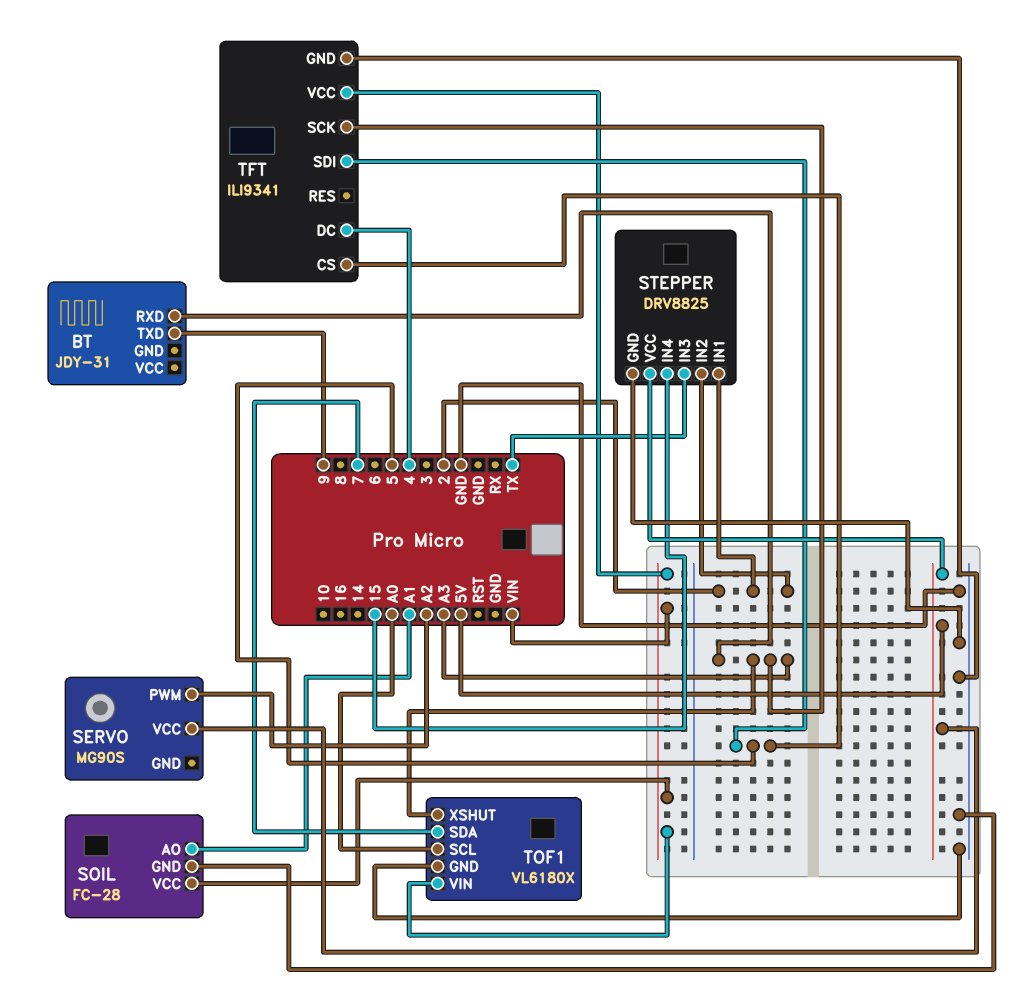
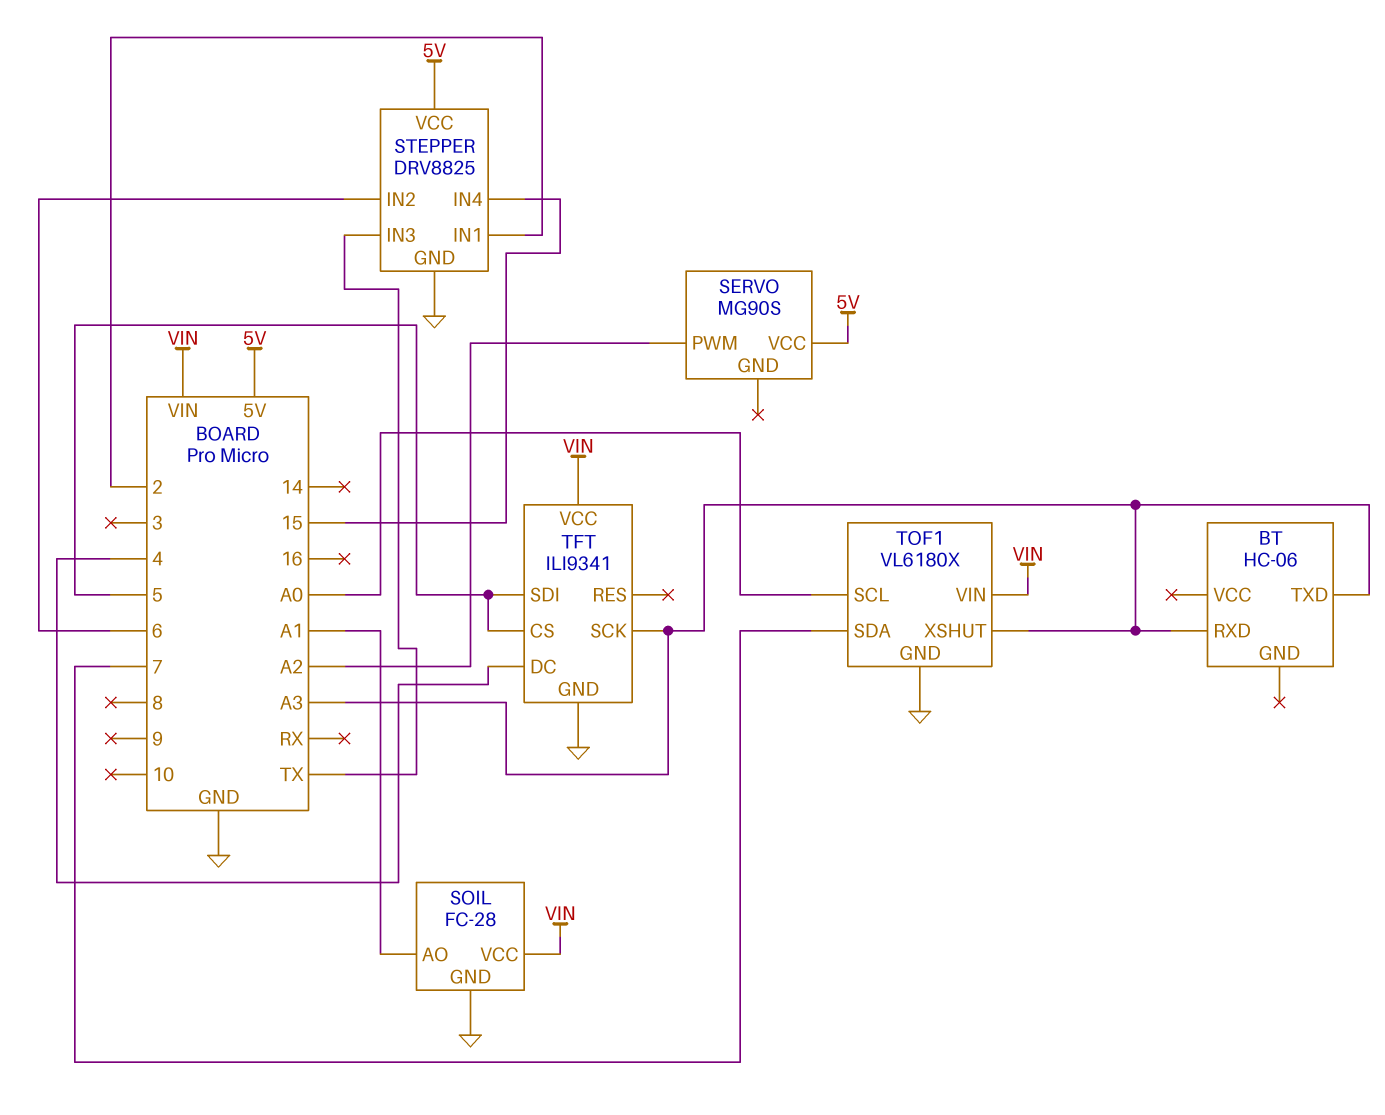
BT: JDY-31 -> HC-06
BT pin TXD: 9 -> A3
STEPPER pin IN2: 2 -> 6

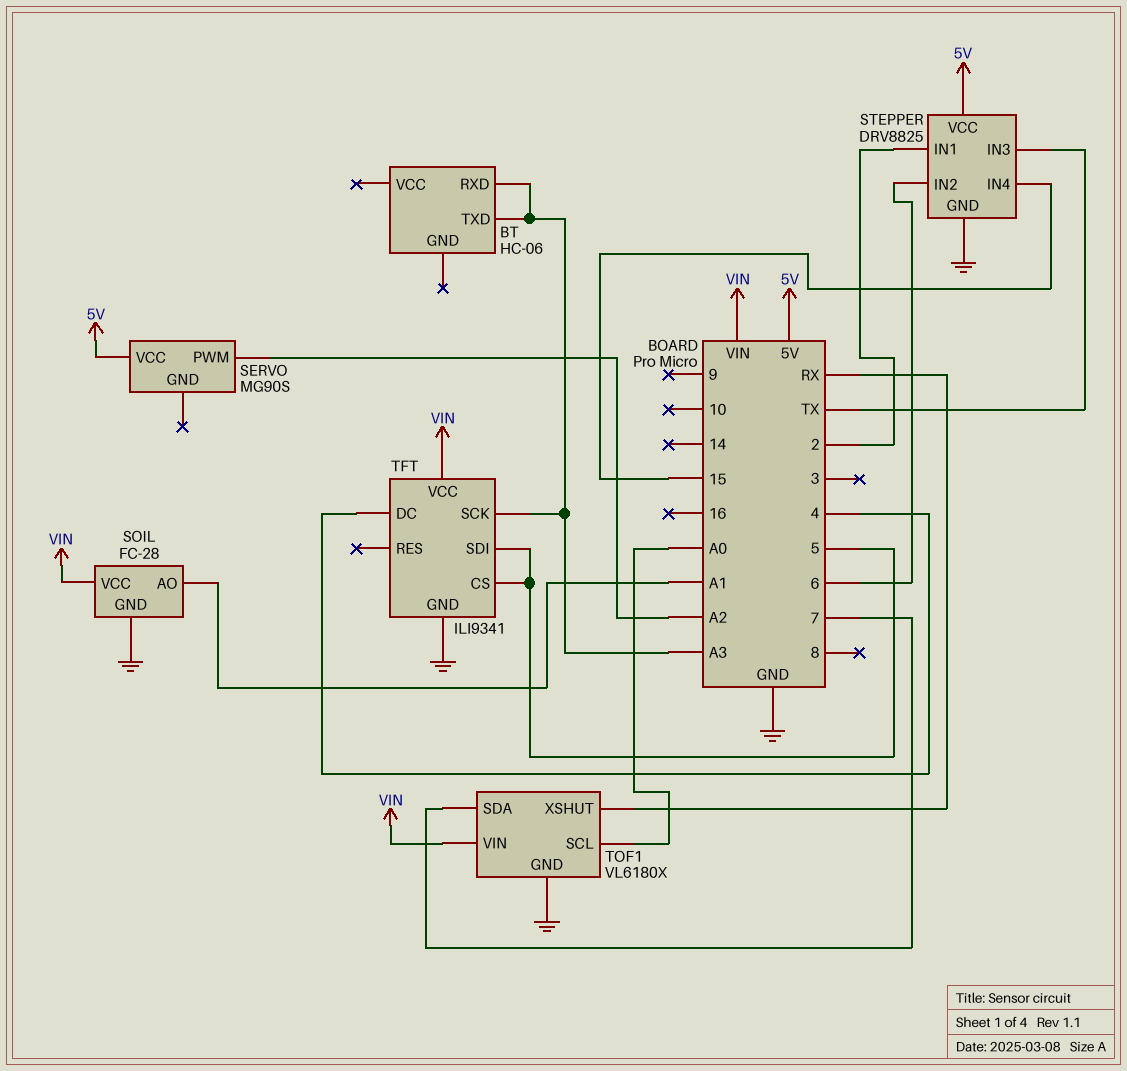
TOF1 pin XSHUT: A3 -> RX

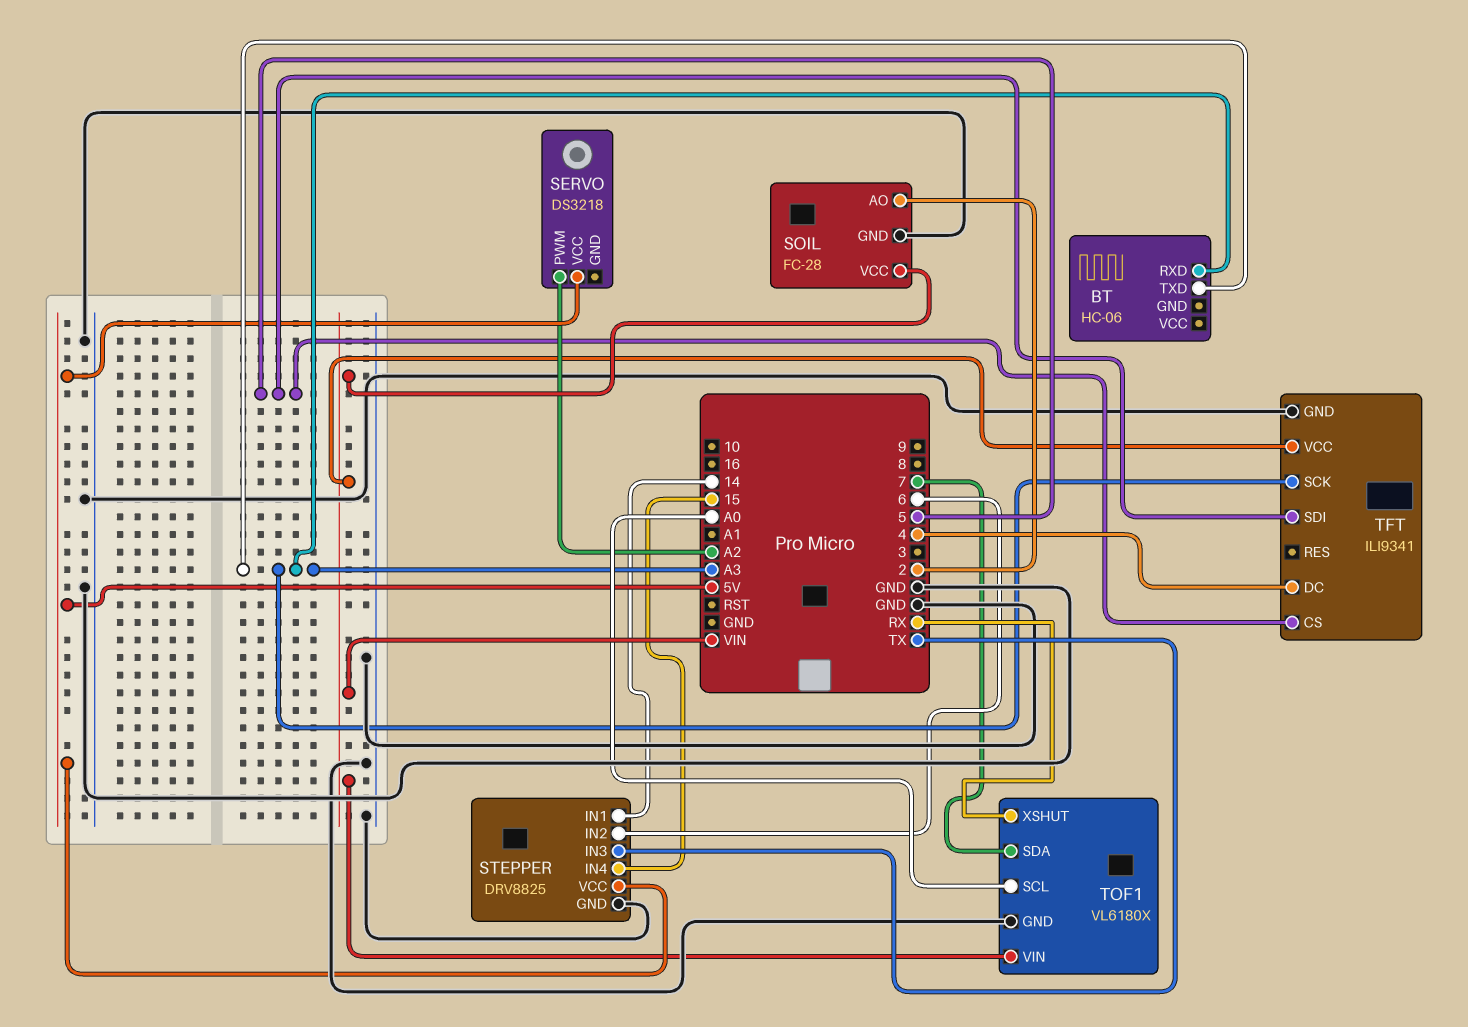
SERVO: MG90S -> DS3218
SOIL pin AO: A1 -> 2
STEPPER pin IN1: 2 -> 14

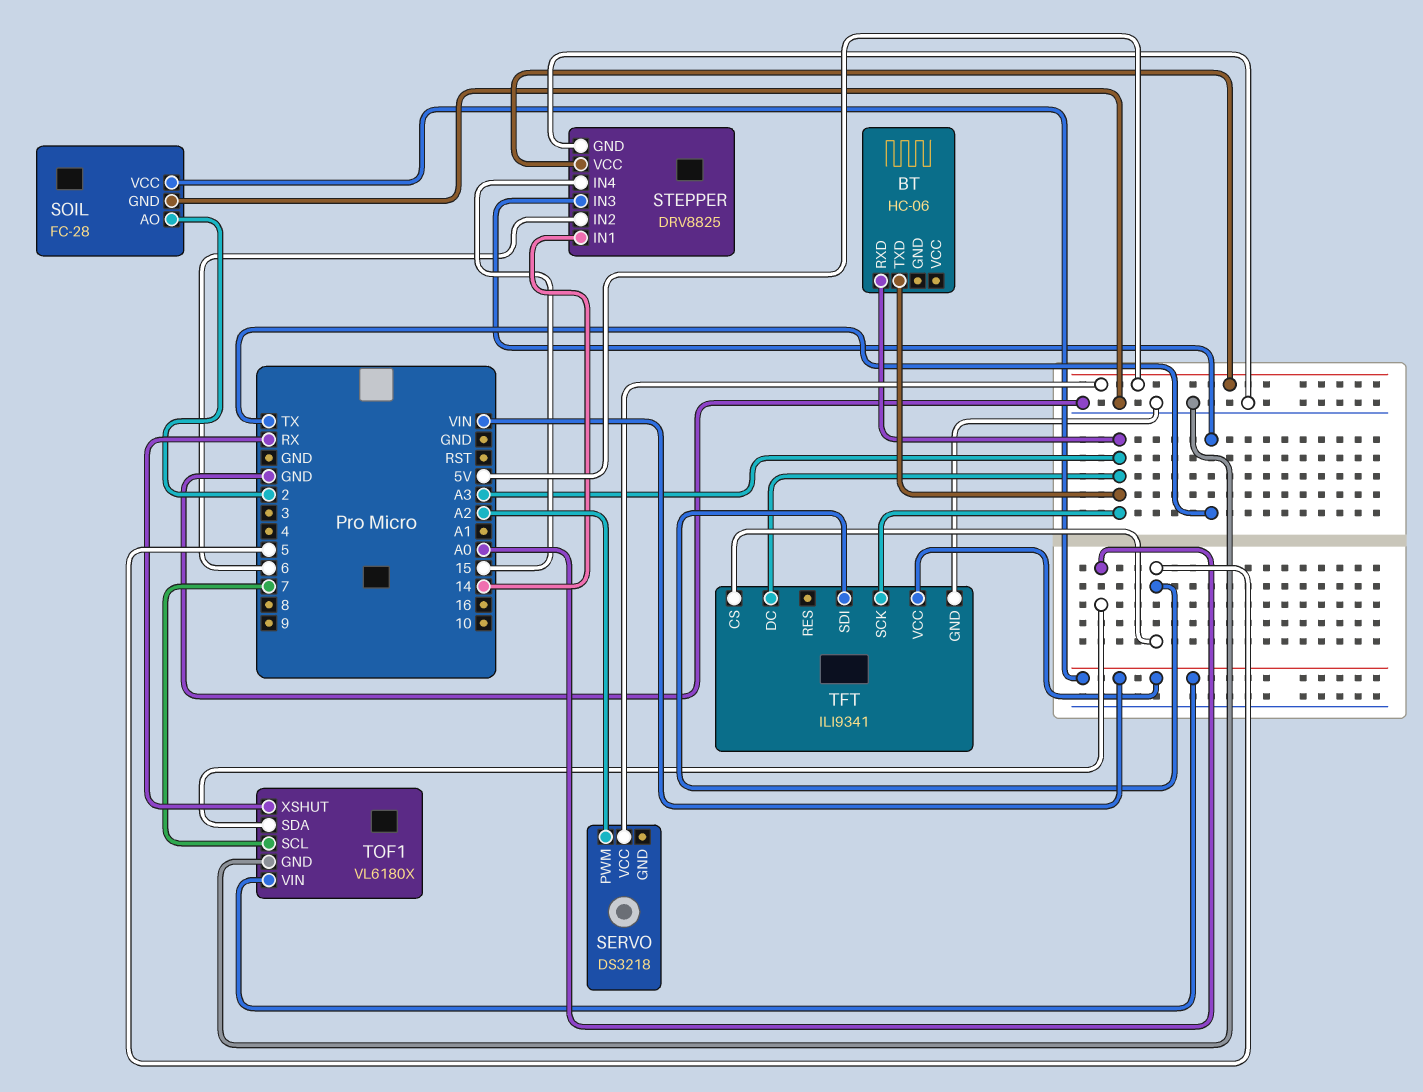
TFT pin DC: 4 -> A3
TOF1 pin SCL: A0 -> 7
TOF1 pin SDA: 7 -> A0

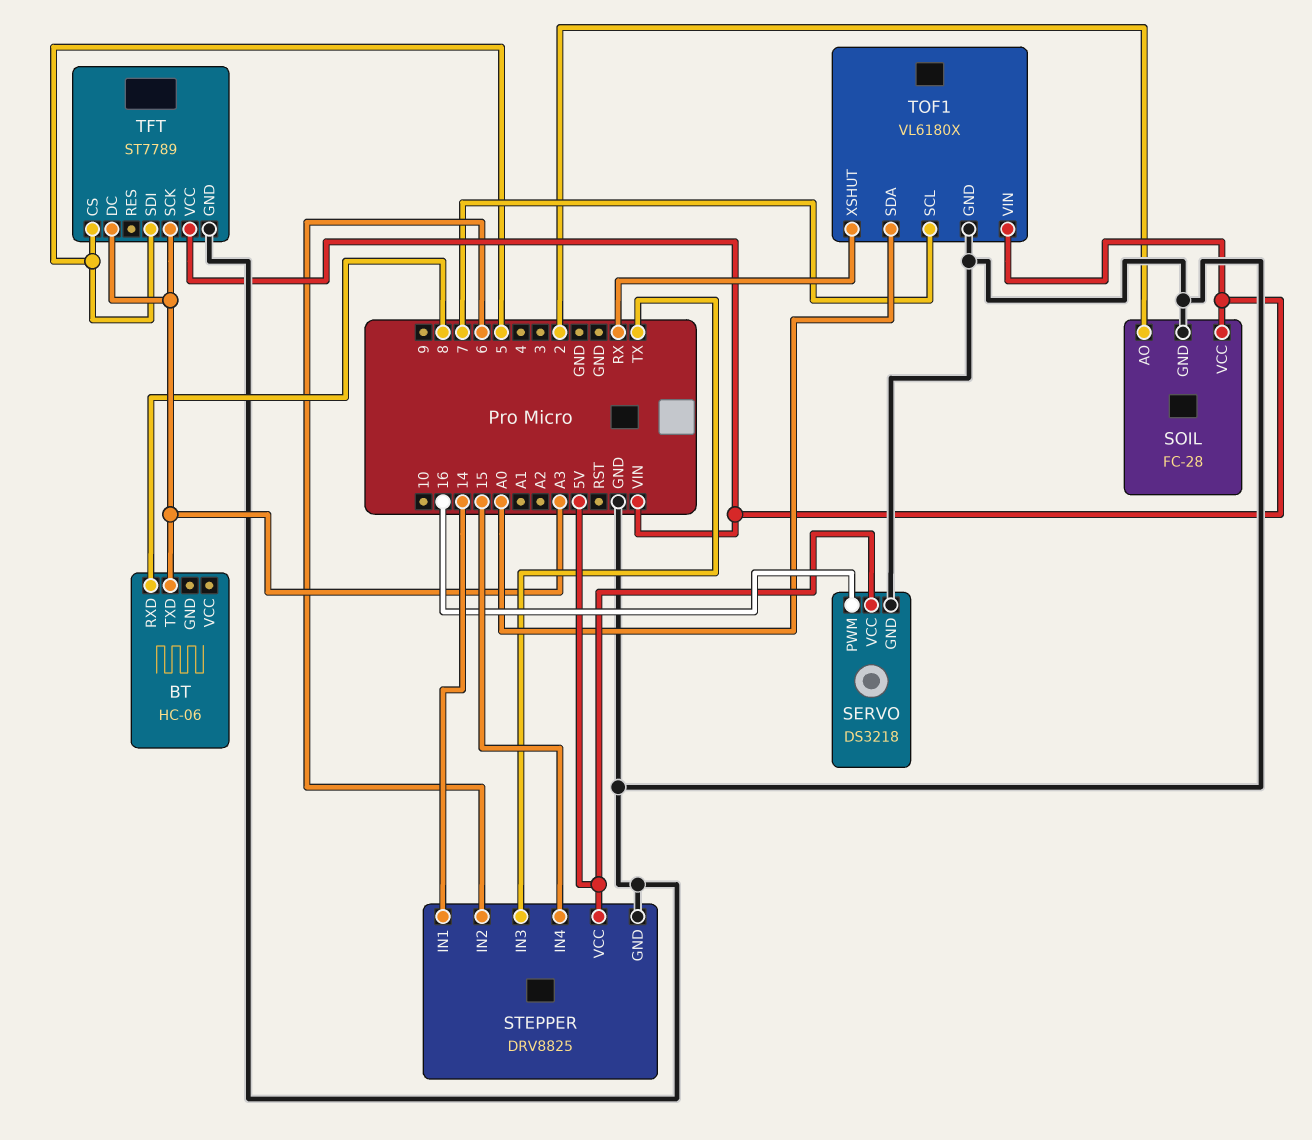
BT pin RXD: A3 -> 8
SERVO pin GND: none -> GND
SERVO pin PWM: A2 -> 16
TFT: ILI9341 -> ST7789

